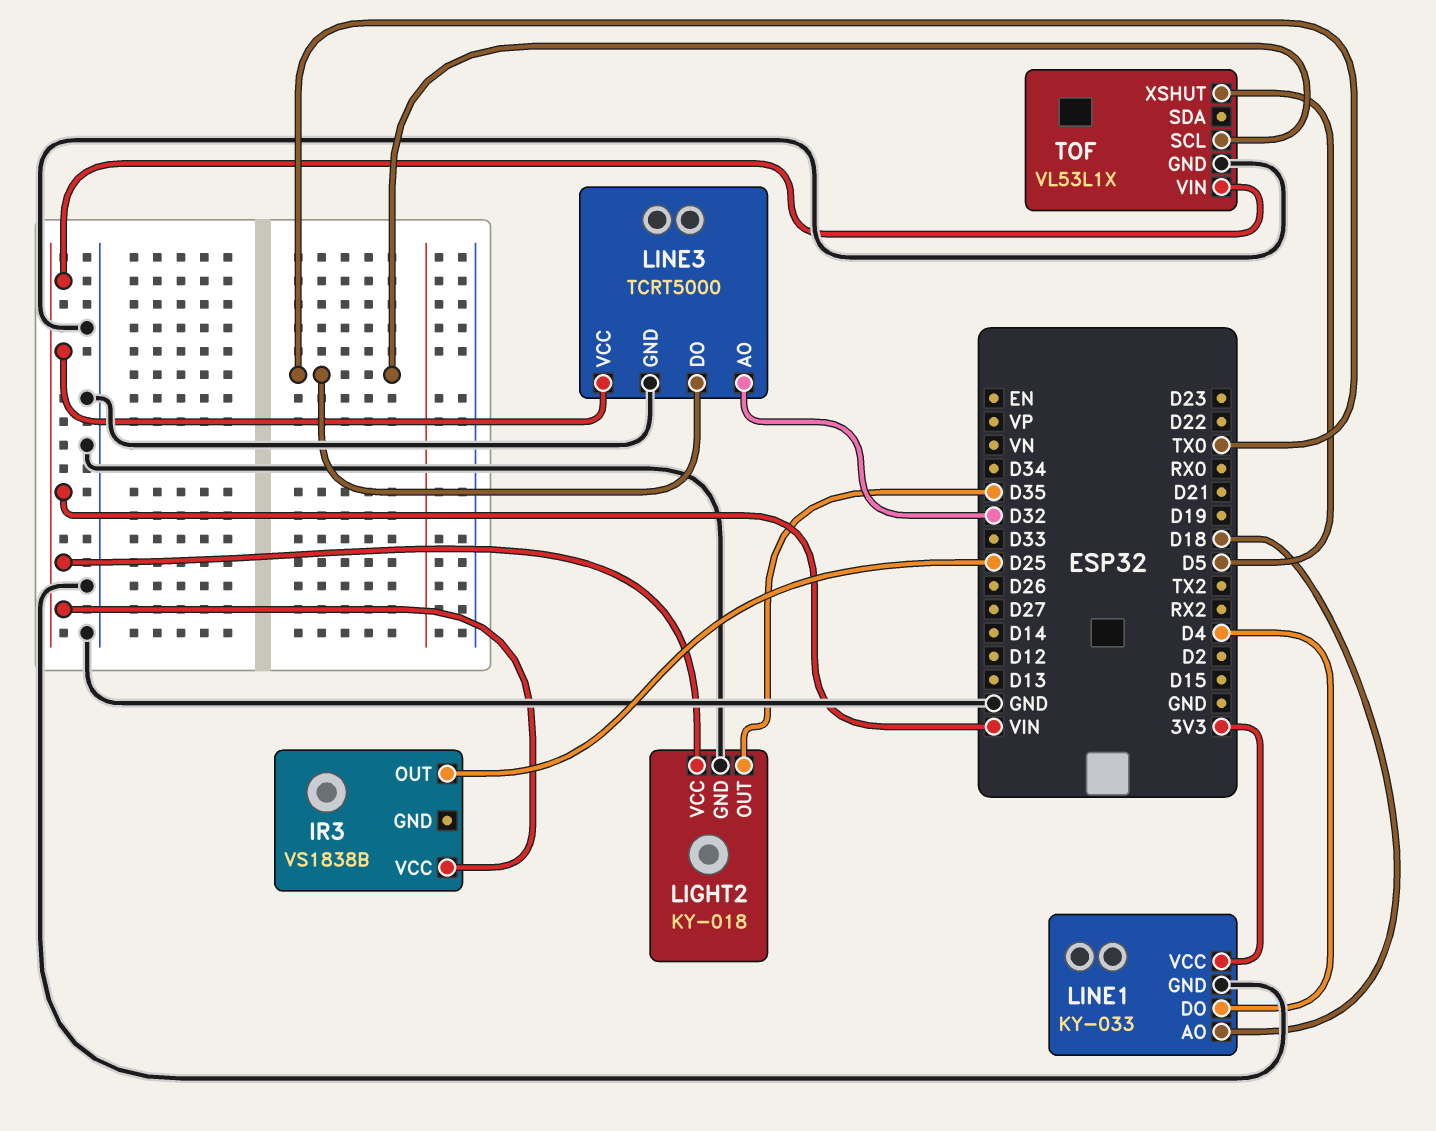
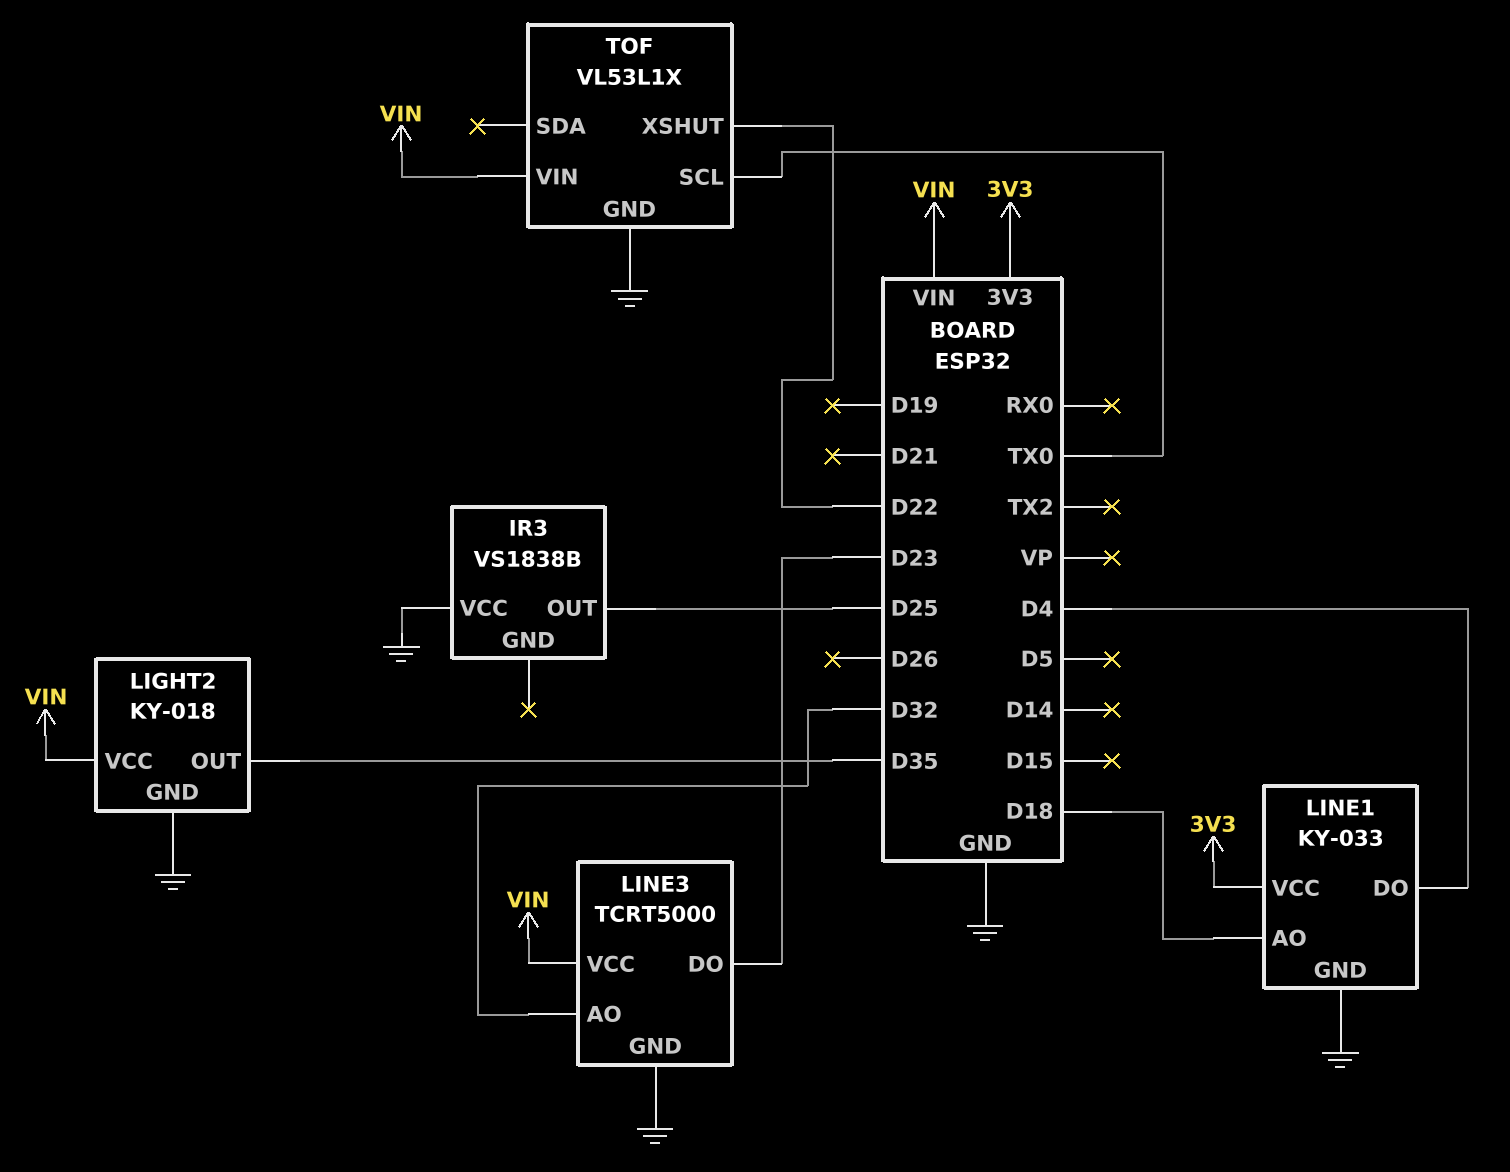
IR3 pin VCC: VIN -> GND
LINE3 pin DO: TX0 -> D23
TOF pin XSHUT: D5 -> D22

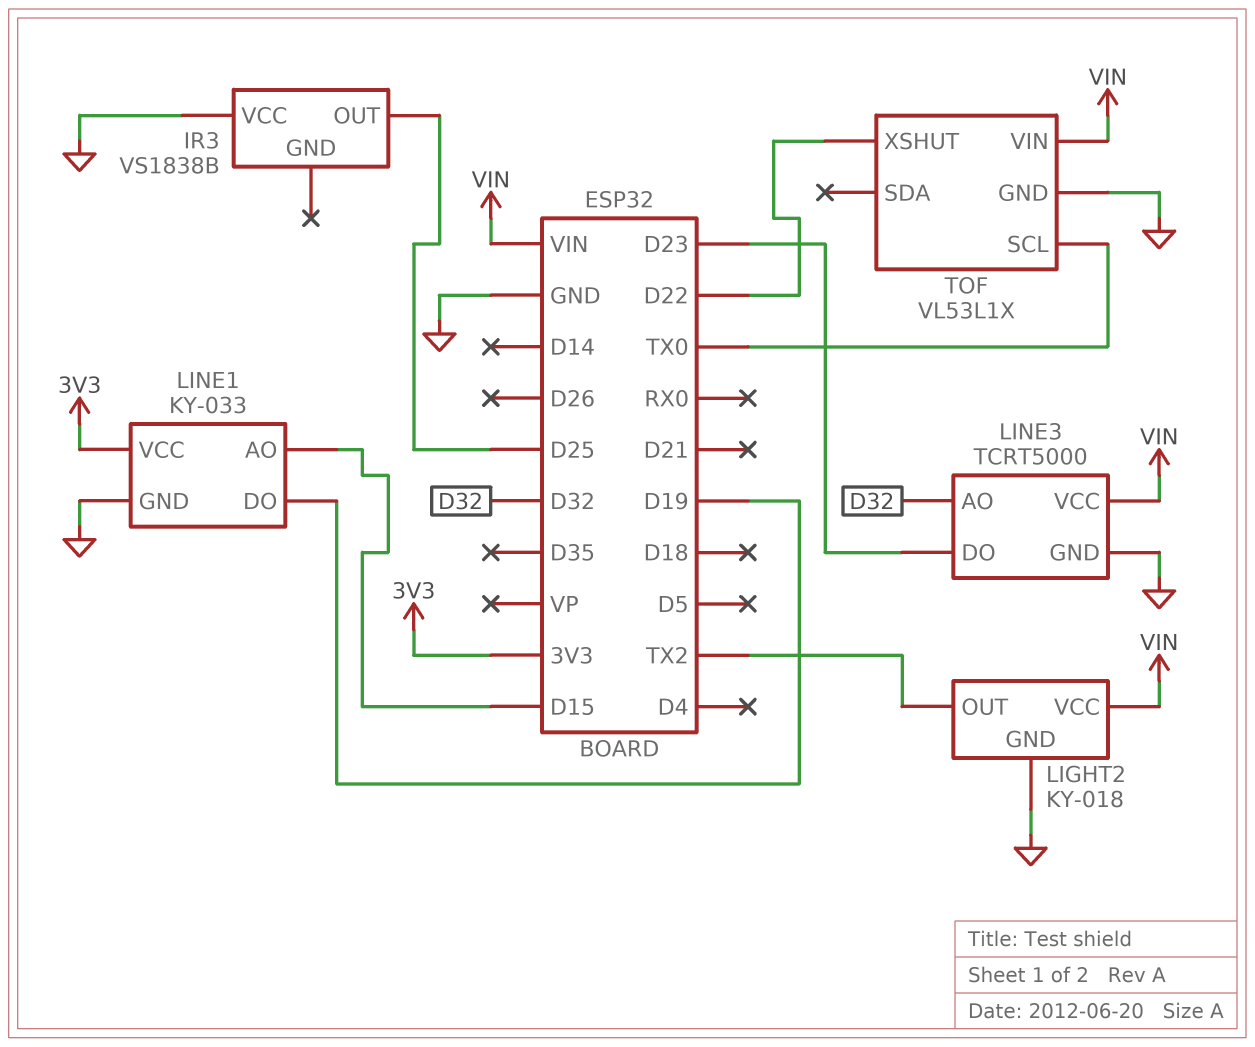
LIGHT2 pin OUT: D35 -> TX2
LINE1 pin AO: D18 -> D15
LINE1 pin DO: D4 -> D19

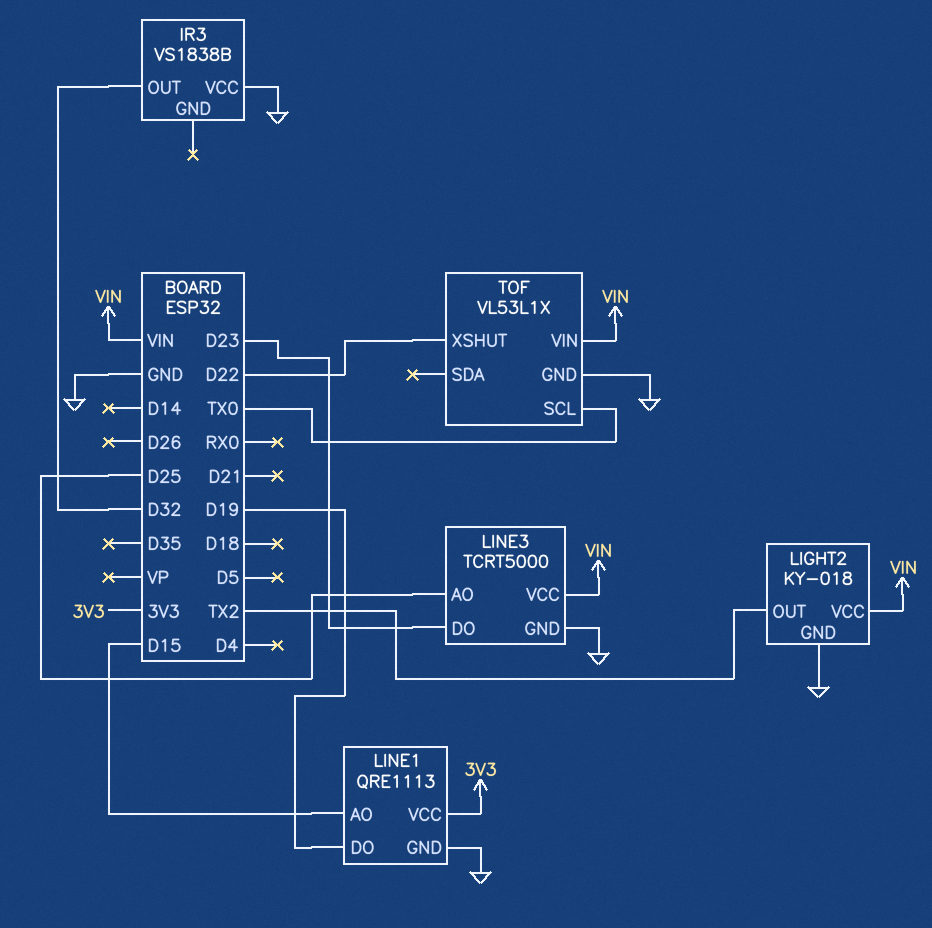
IR3 pin OUT: D25 -> D32
LINE1: KY-033 -> QRE1113
LINE3 pin AO: D32 -> D25

